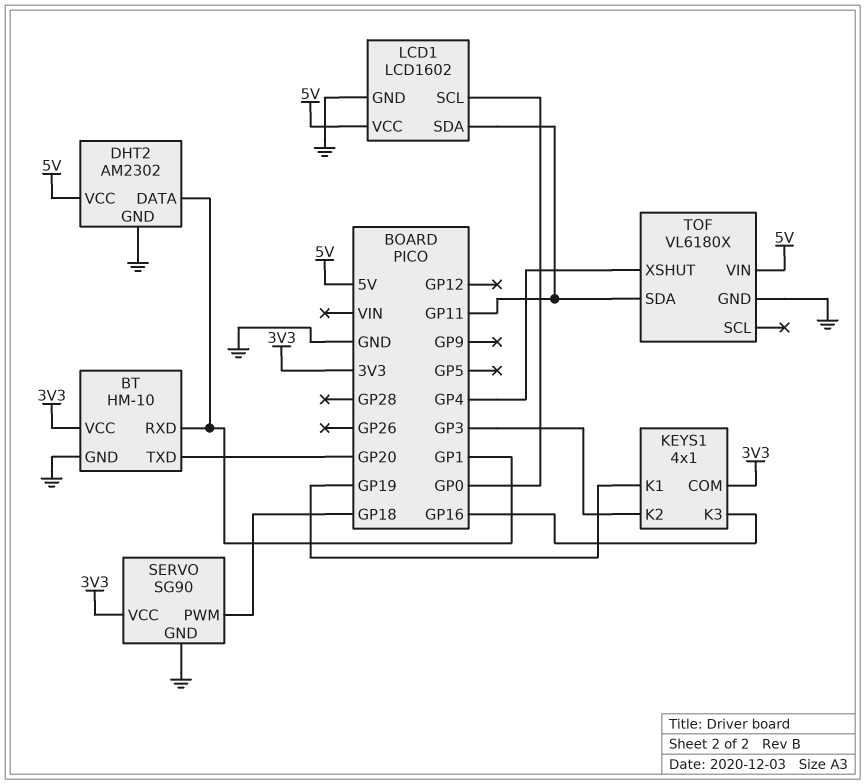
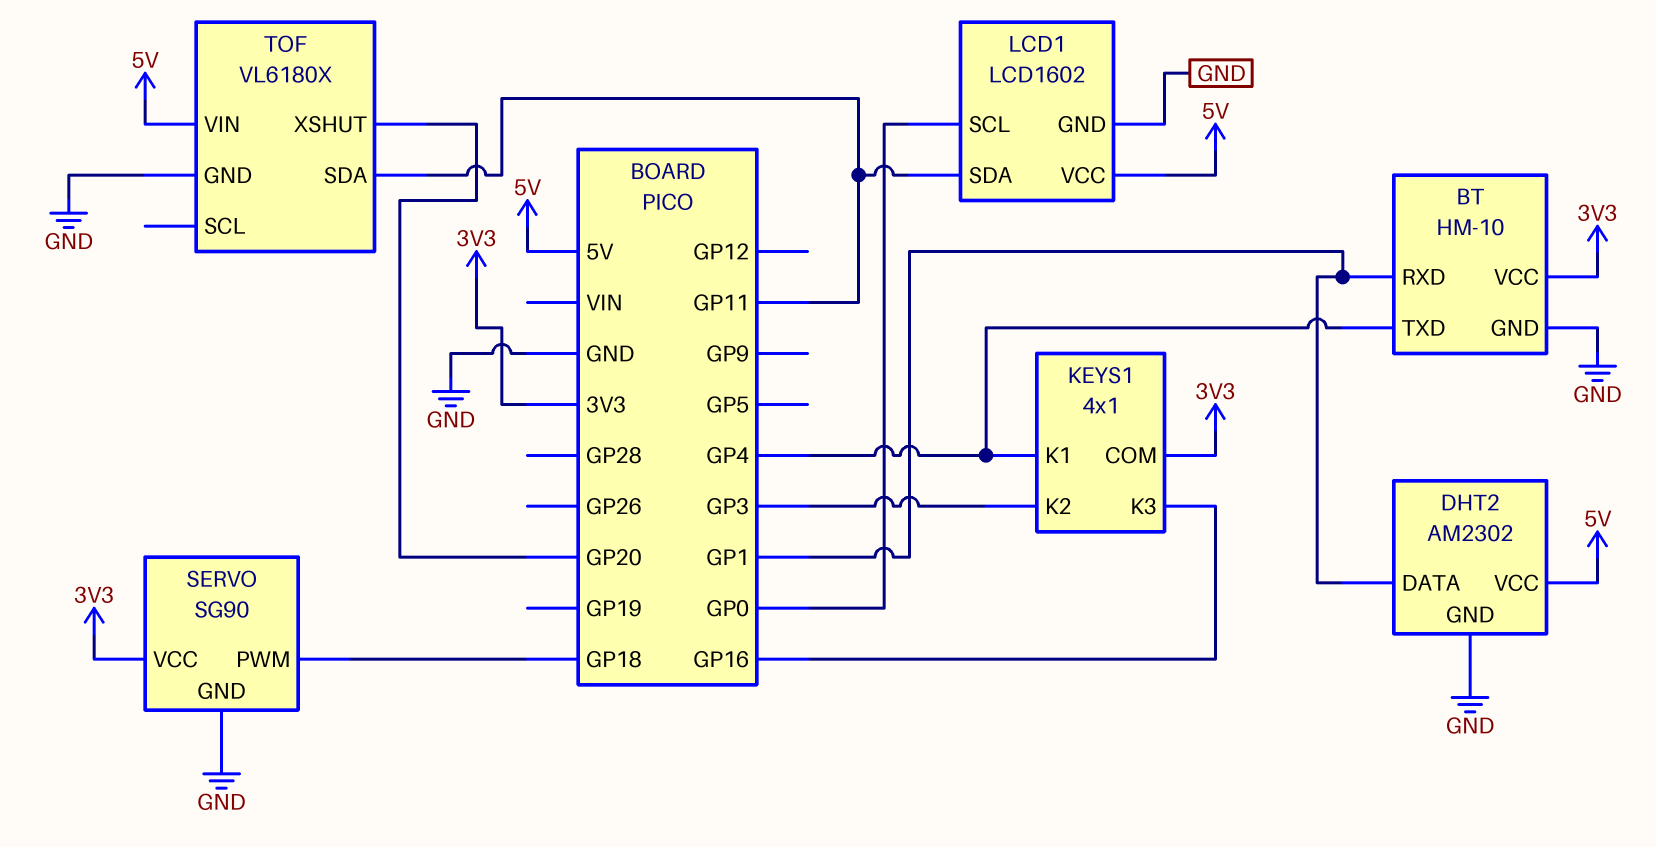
BT pin TXD: GP20 -> GP4
KEYS1 pin K1: GP19 -> GP4
TOF pin XSHUT: GP4 -> GP20

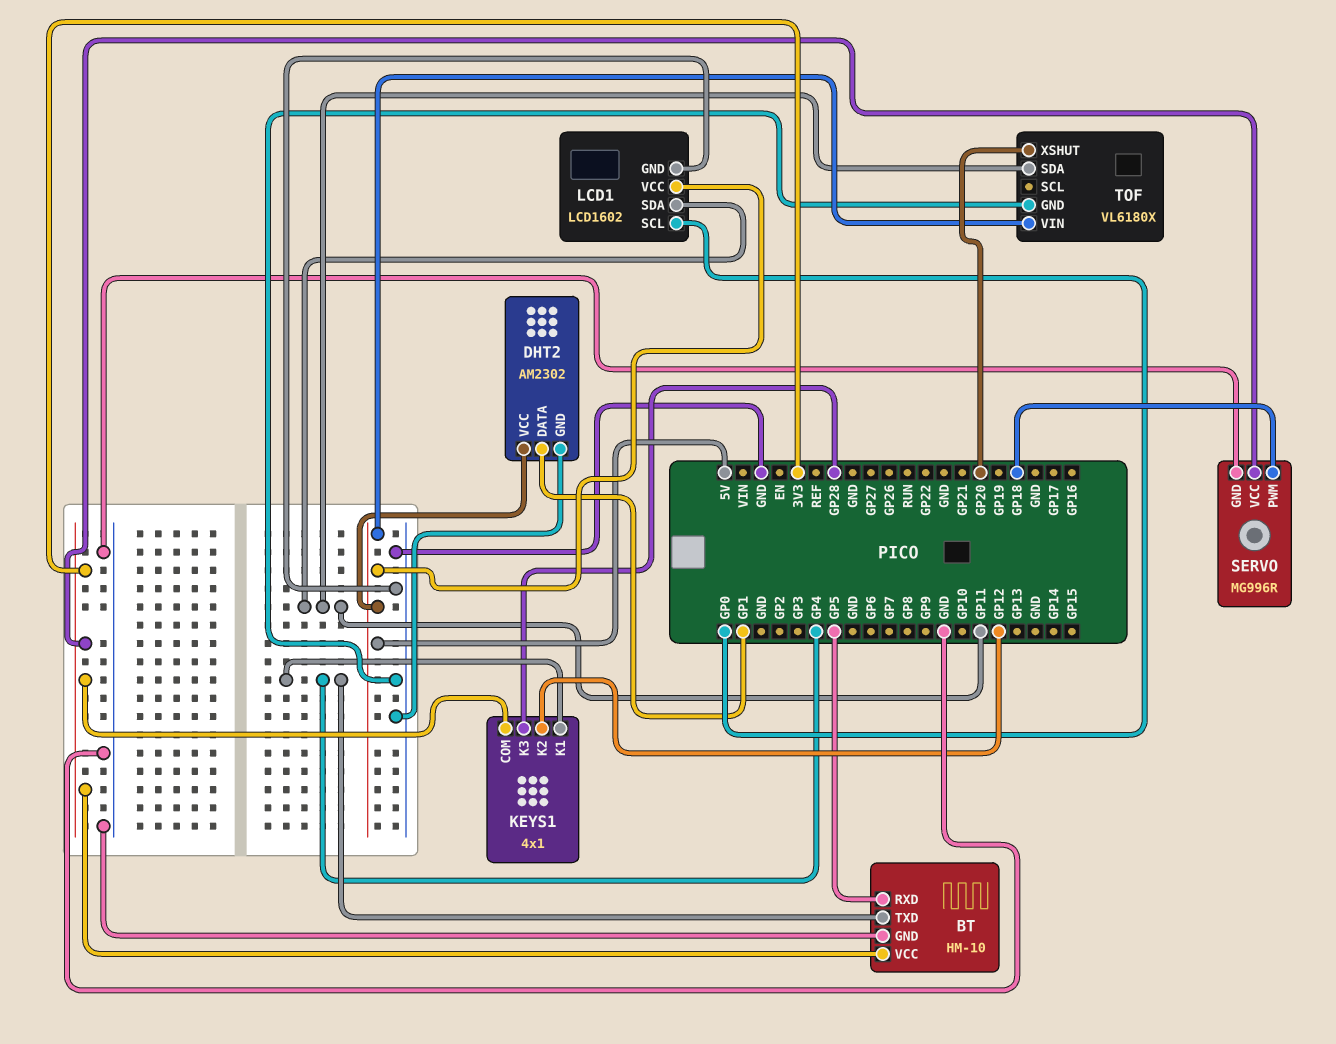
BT pin RXD: GP1 -> GP5
KEYS1 pin K2: GP3 -> GP12
KEYS1 pin K3: GP16 -> GP28
SERVO: SG90 -> MG996R

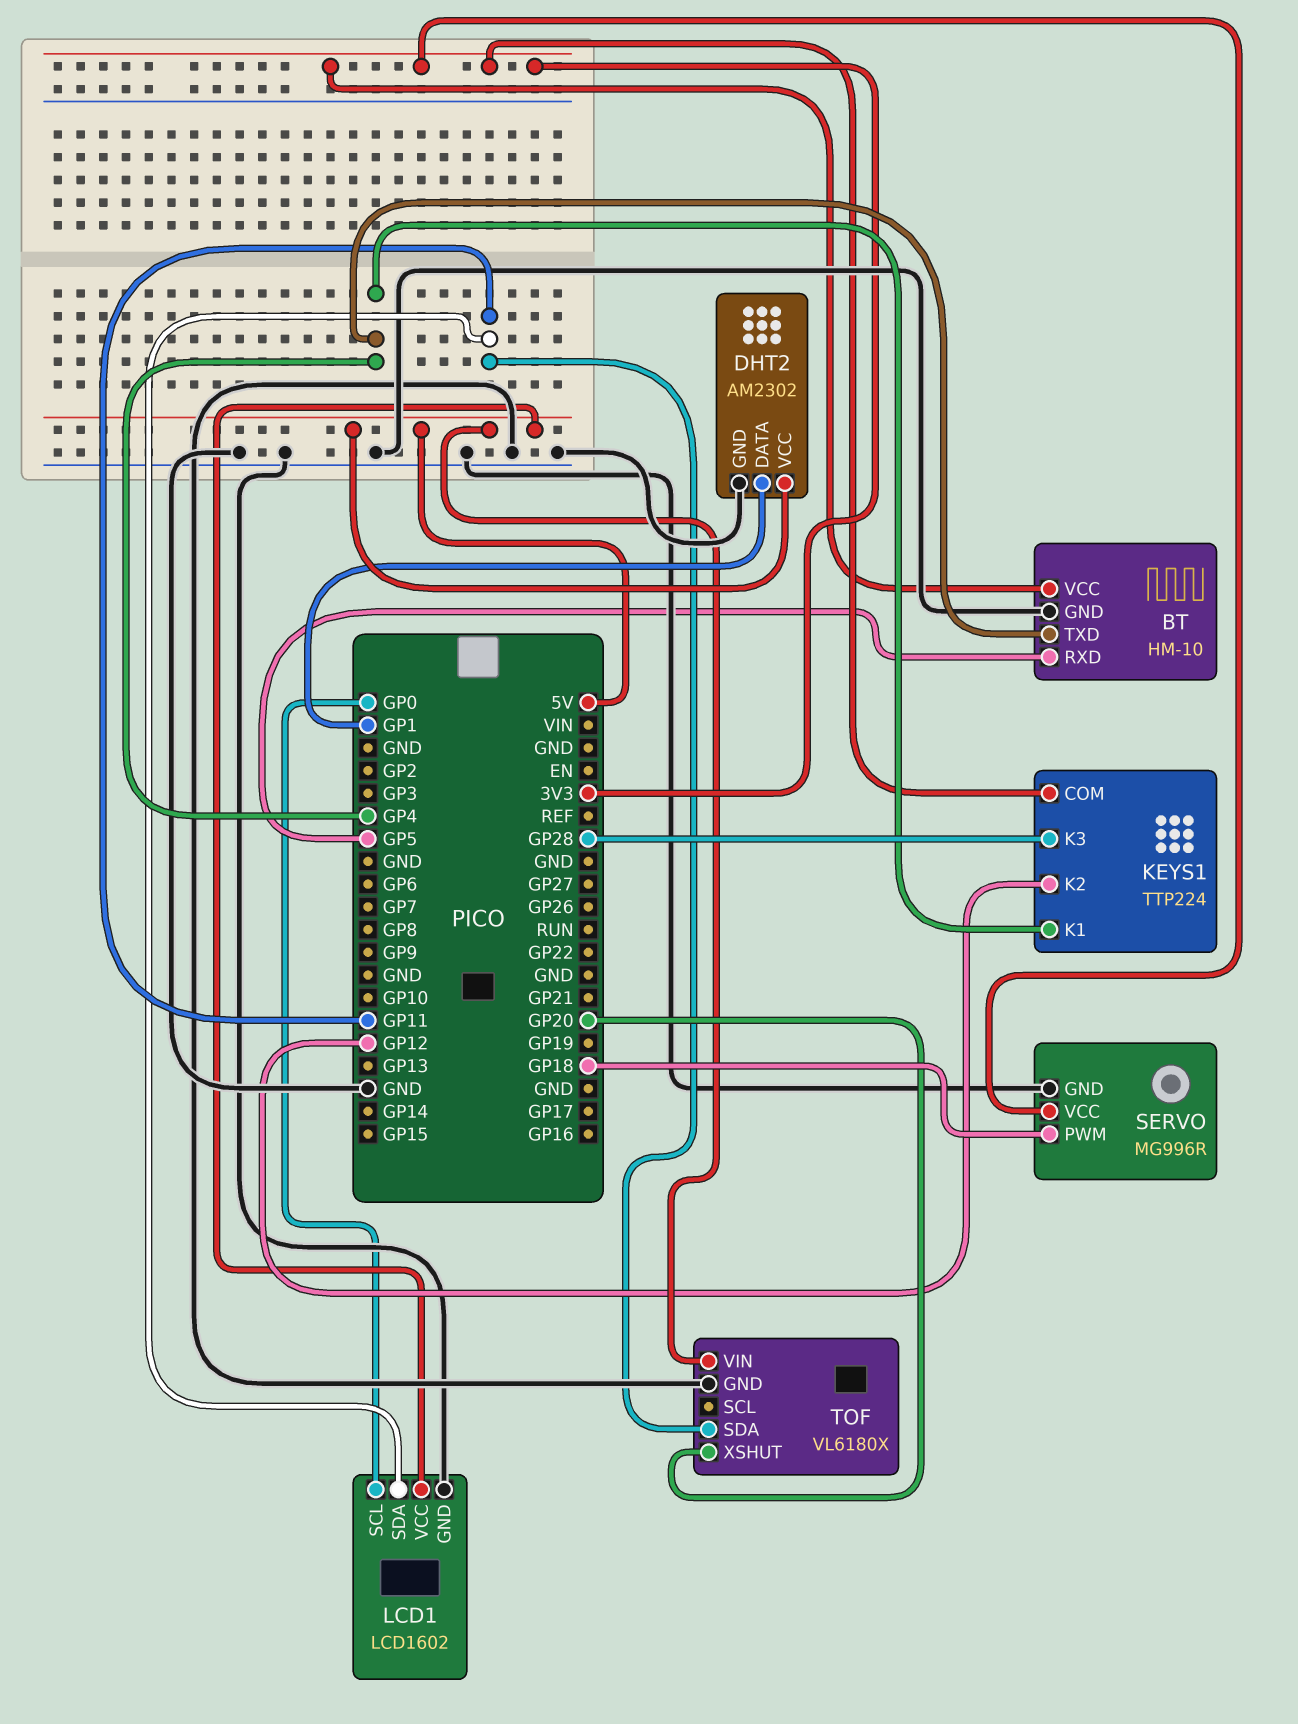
KEYS1: 4x1 -> TTP224

